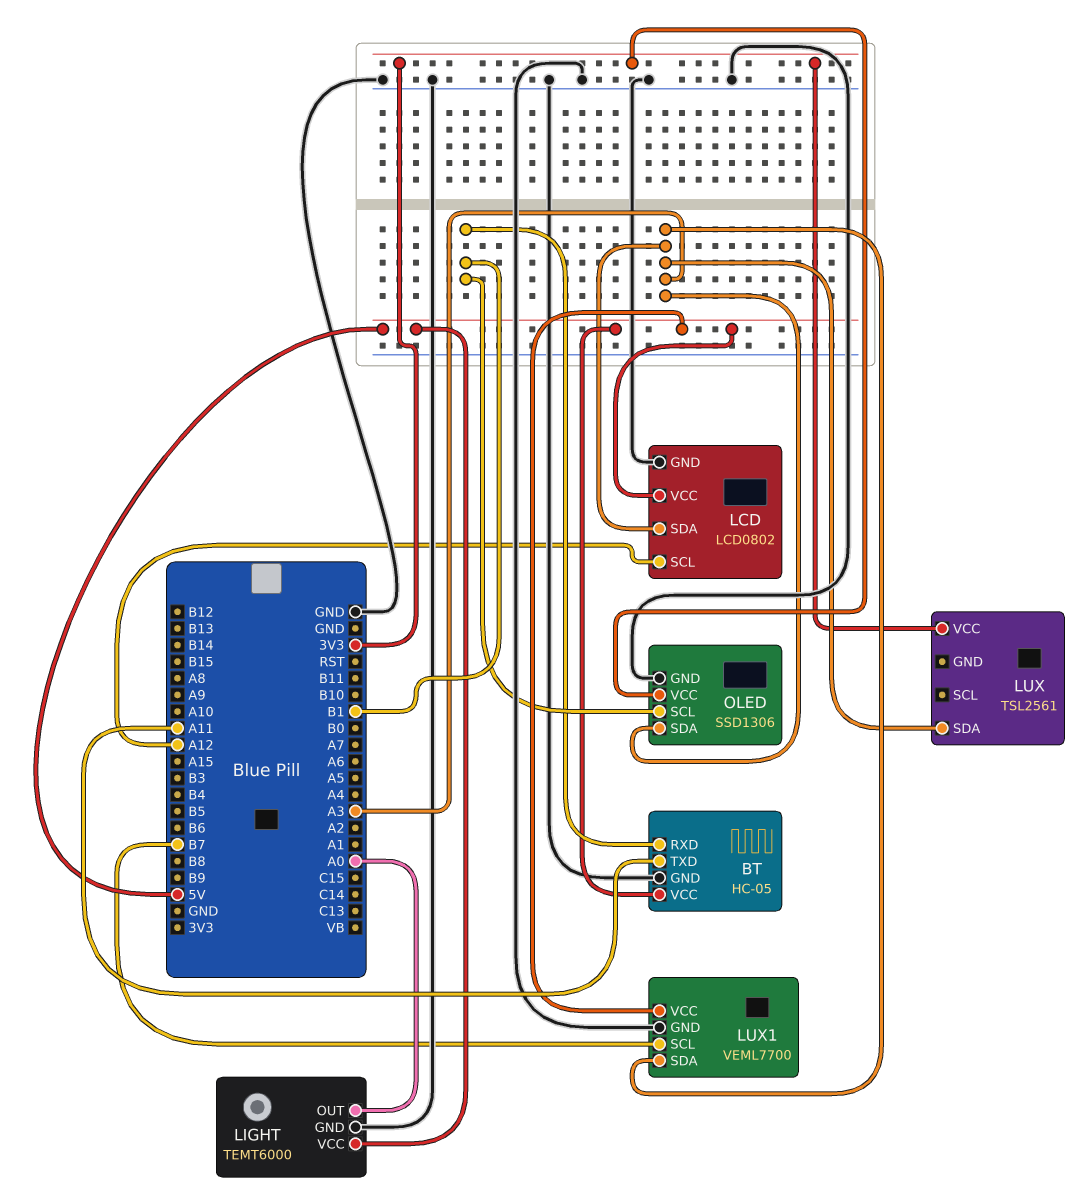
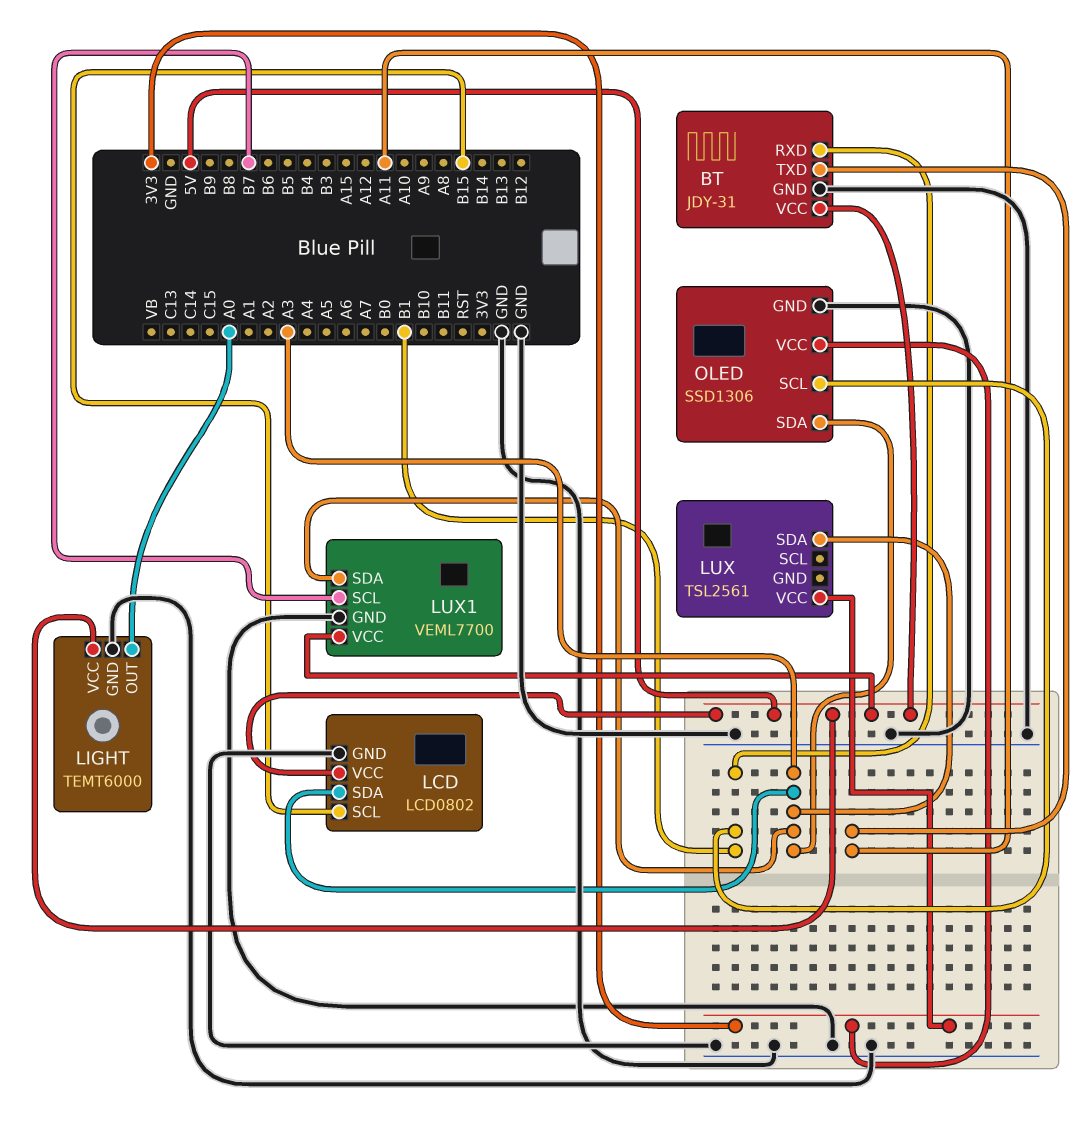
BT: HC-05 -> JDY-31
LCD pin SCL: A12 -> B15

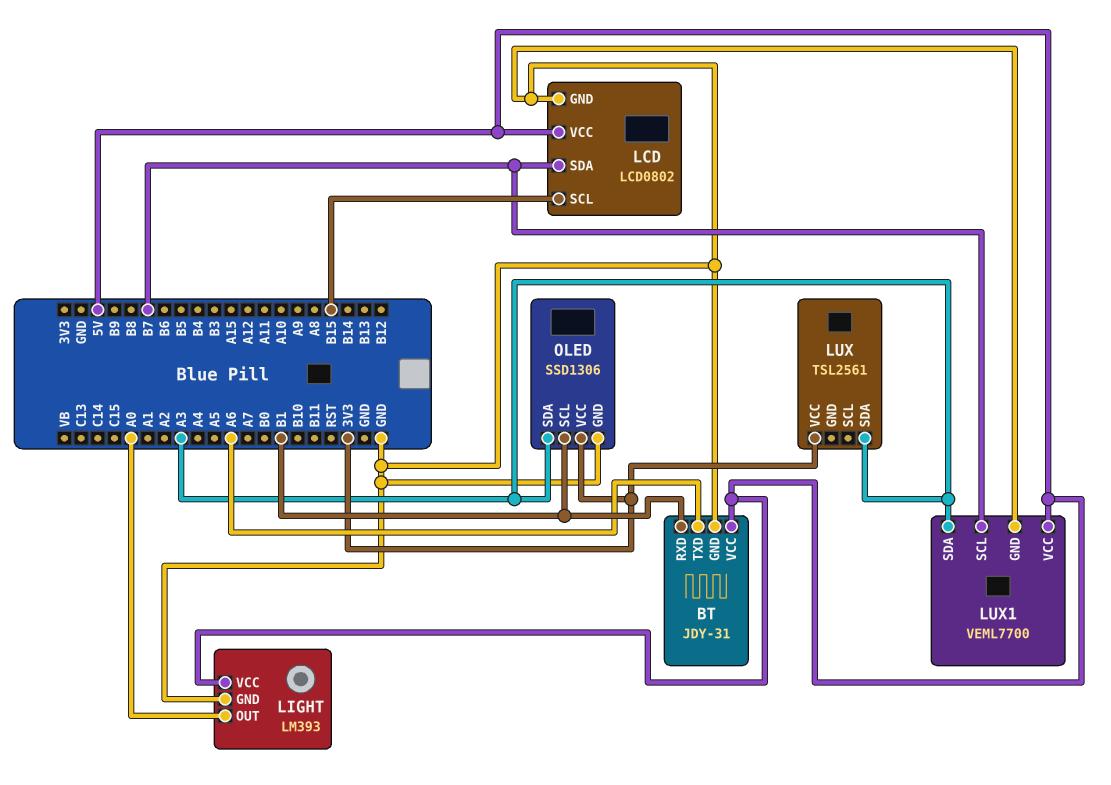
BT pin TXD: A11 -> A6
LCD pin SDA: A3 -> B7
LIGHT: TEMT6000 -> LM393

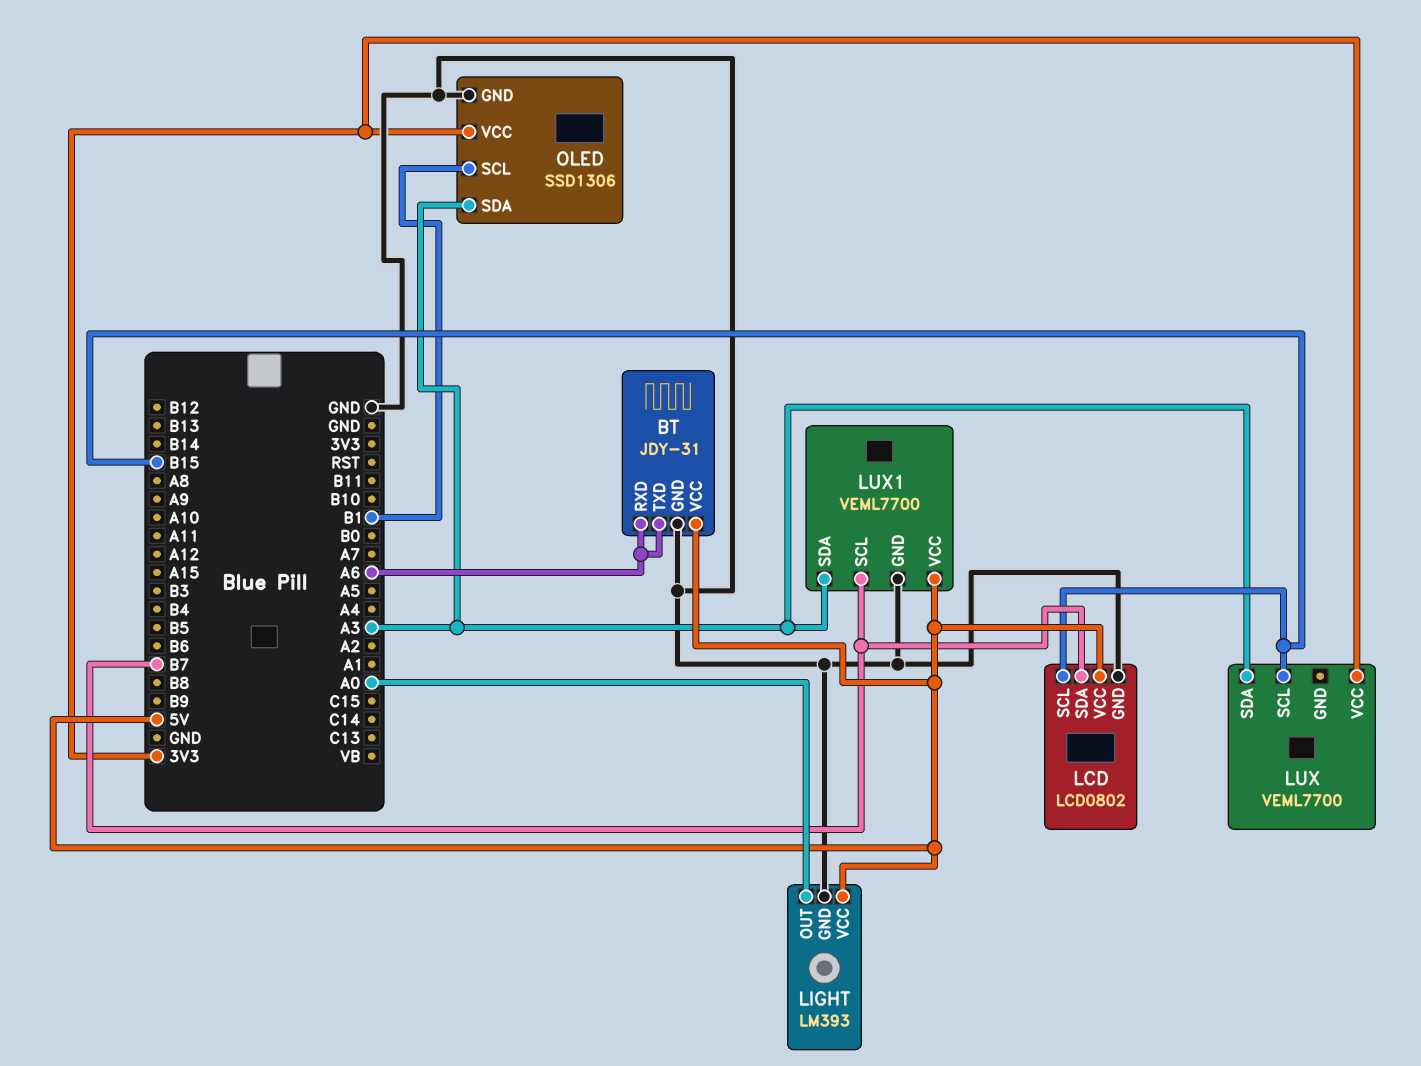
BT pin RXD: B1 -> A6
LUX: TSL2561 -> VEML7700
LUX pin SCL: none -> B15

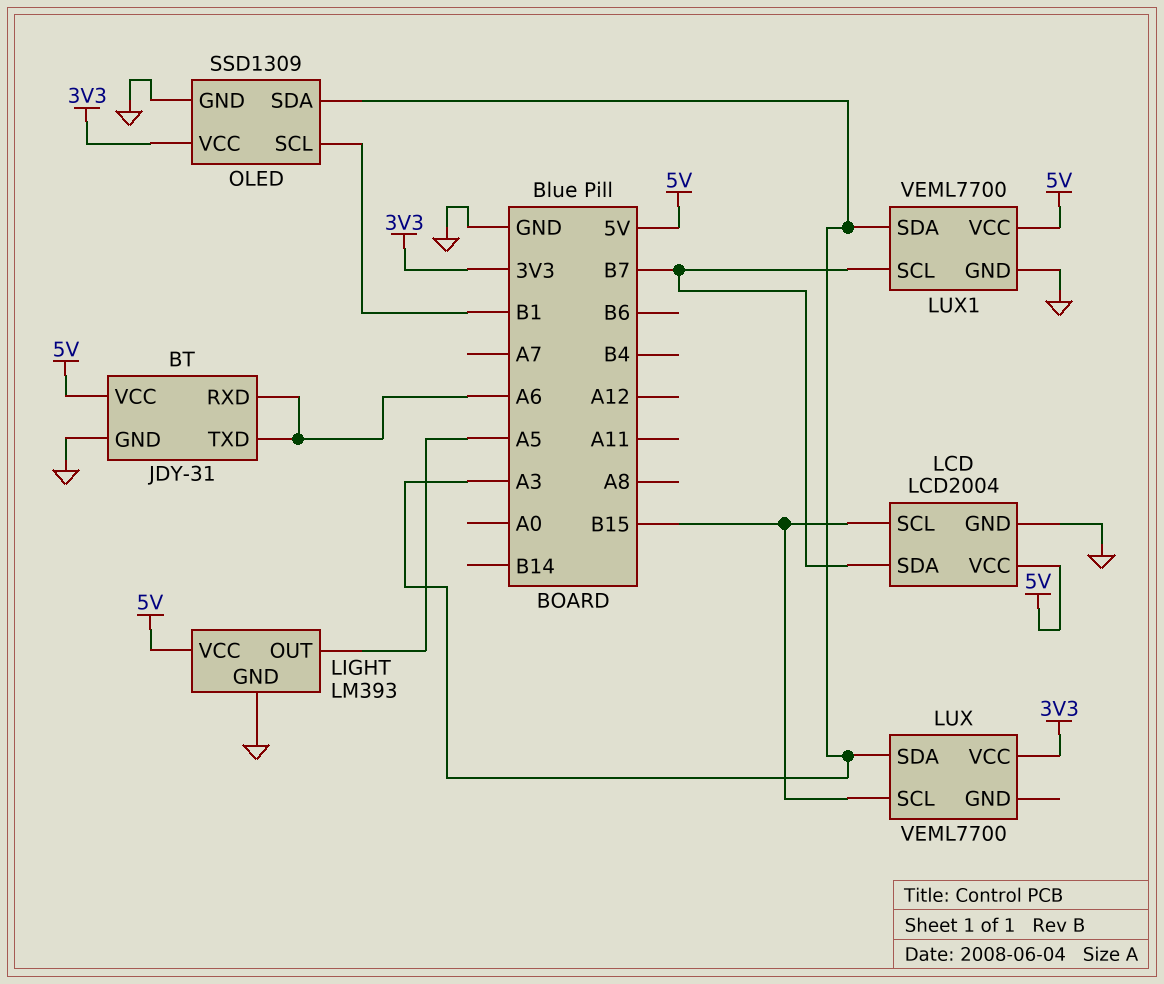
LCD: LCD0802 -> LCD2004
LIGHT pin OUT: A0 -> A5
OLED: SSD1306 -> SSD1309

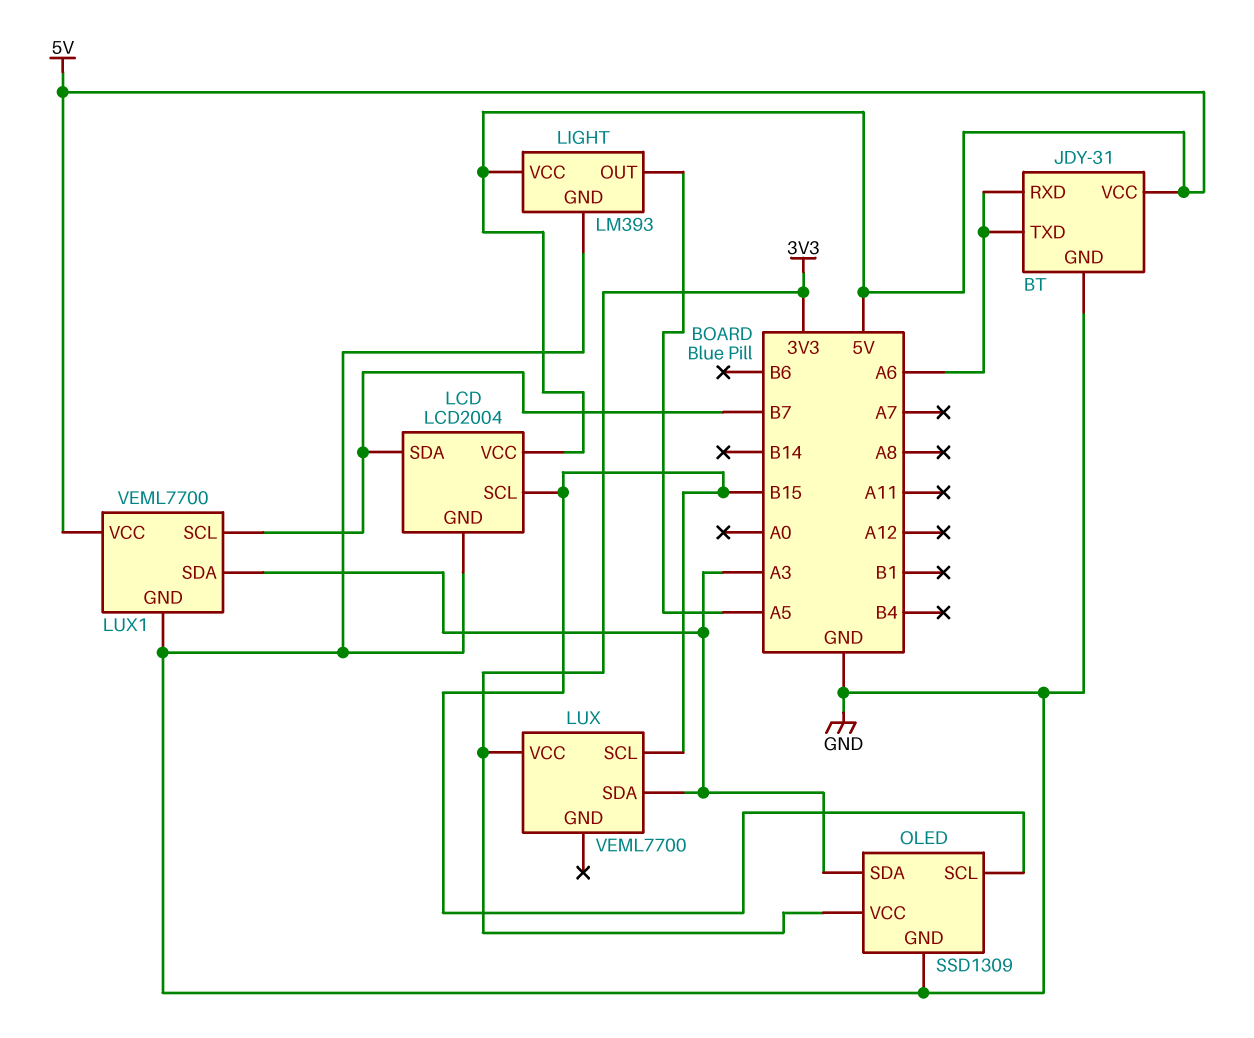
OLED pin SCL: B1 -> B15

